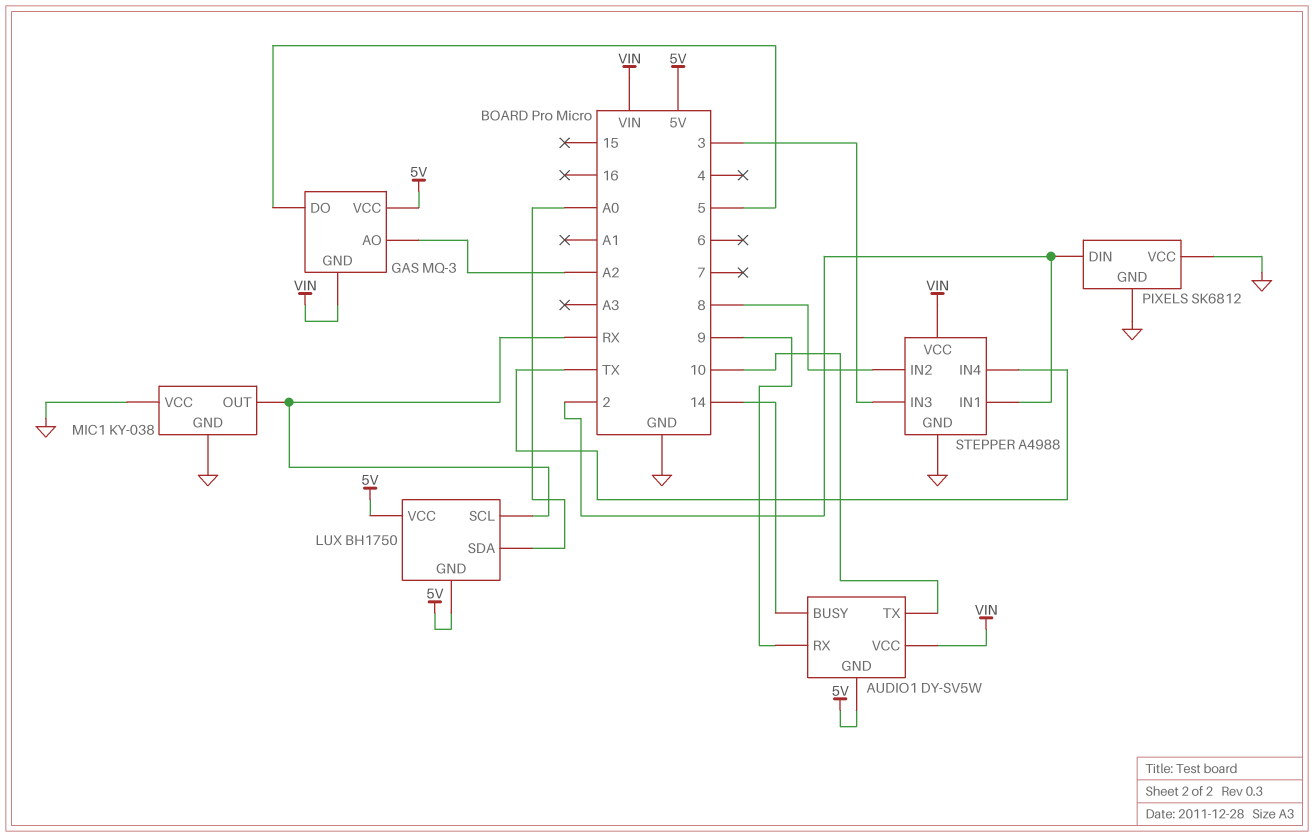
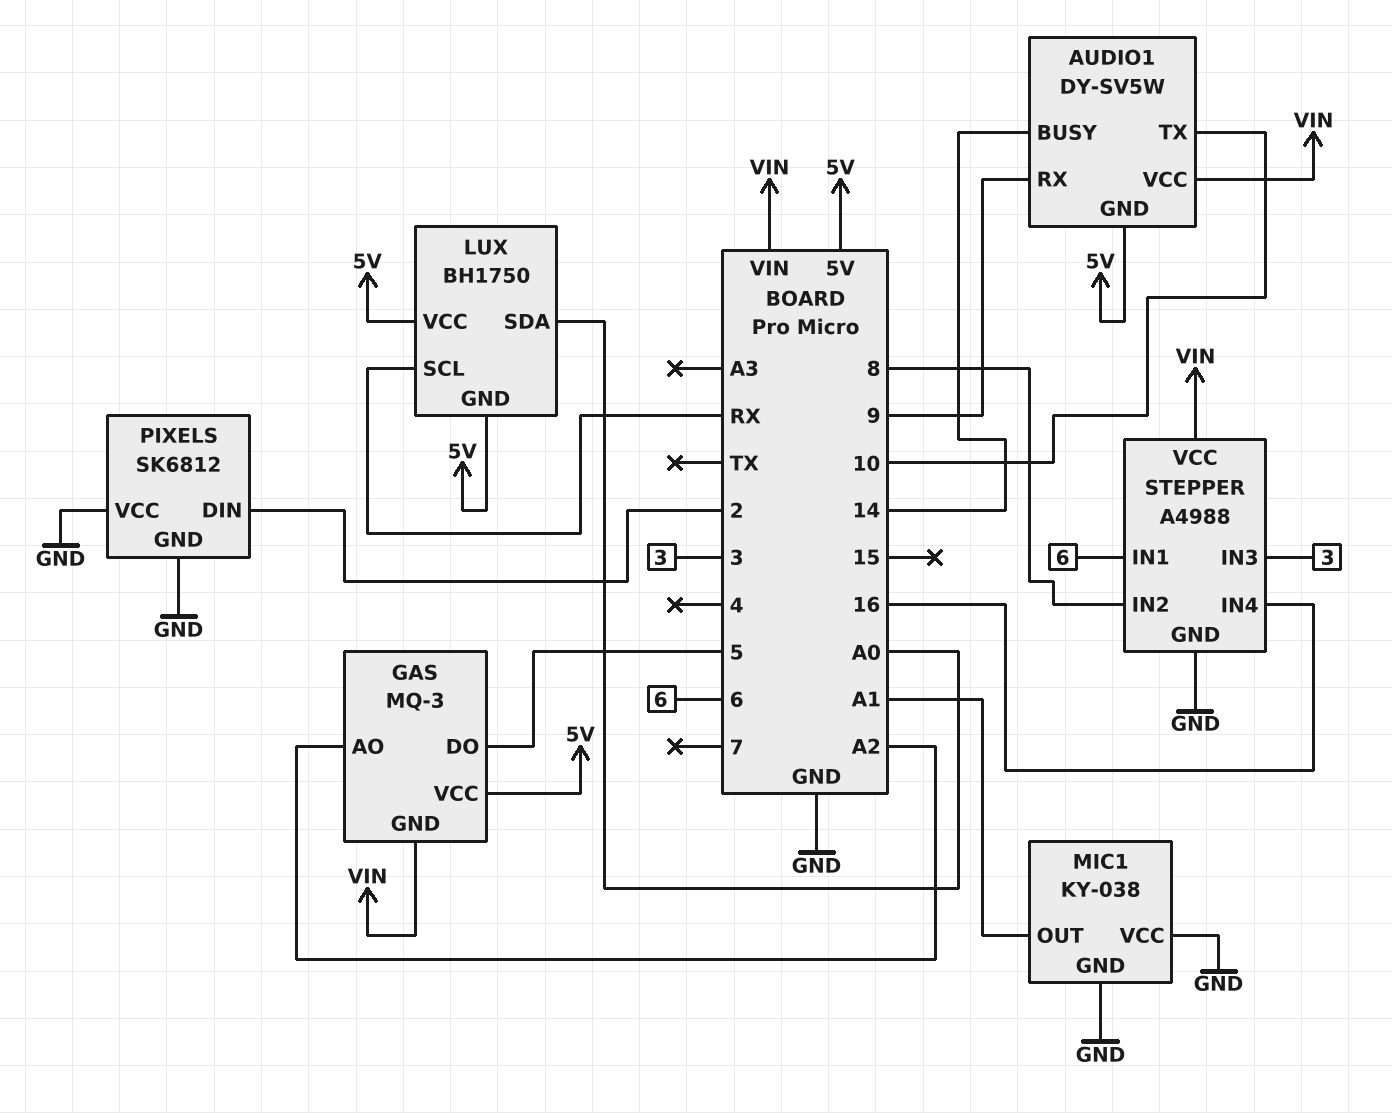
MIC1 pin OUT: RX -> A1
STEPPER pin IN1: 2 -> 6
STEPPER pin IN4: TX -> 16

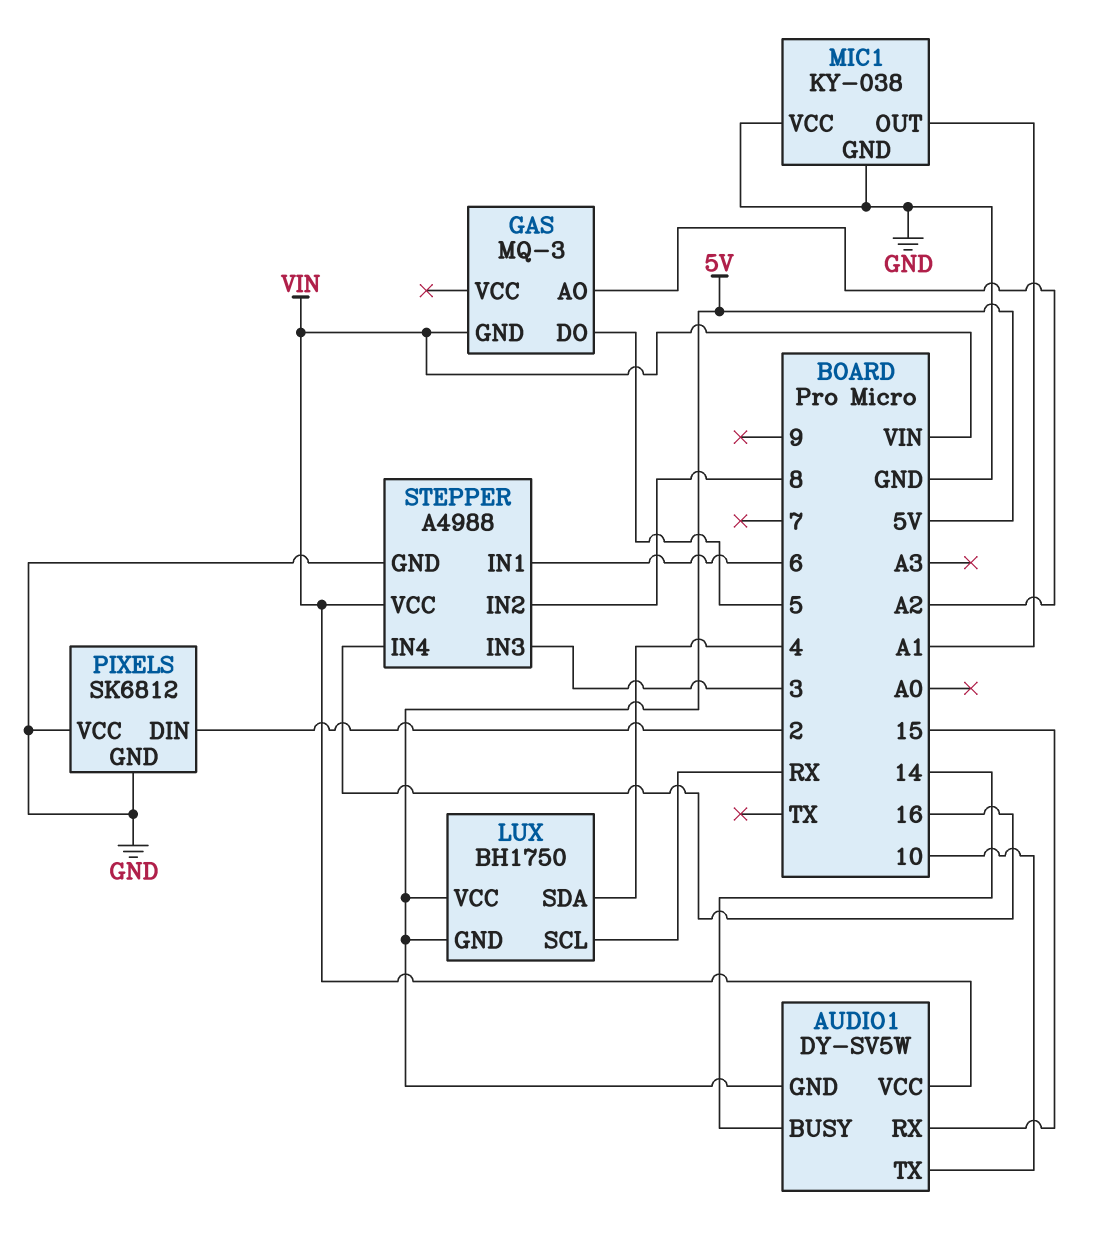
AUDIO1 pin RX: 9 -> 15
GAS pin VCC: 5V -> none
LUX pin SDA: A0 -> 4

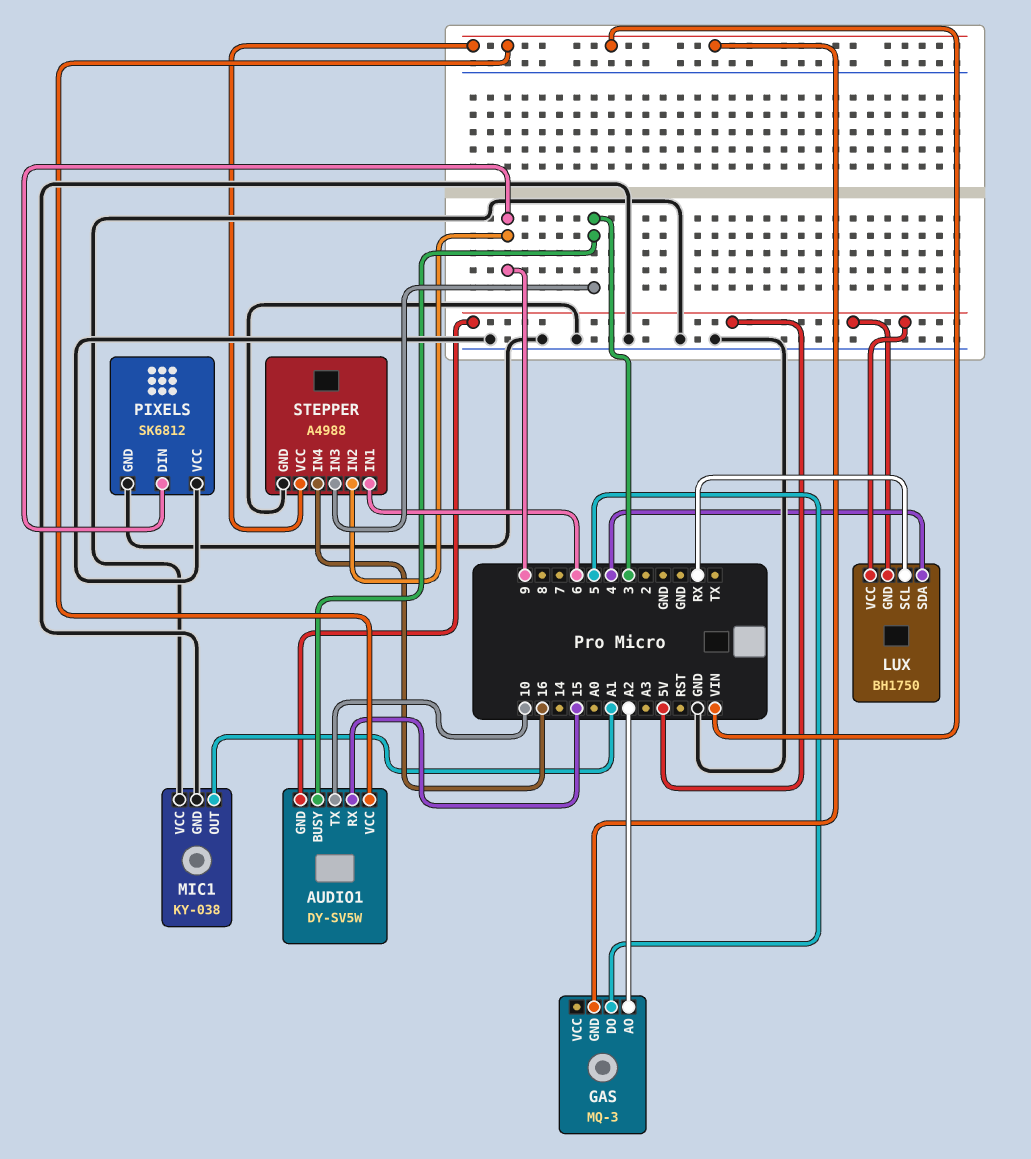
AUDIO1 pin BUSY: 14 -> 3
PIXELS pin DIN: 2 -> 9
STEPPER pin IN2: 8 -> 9

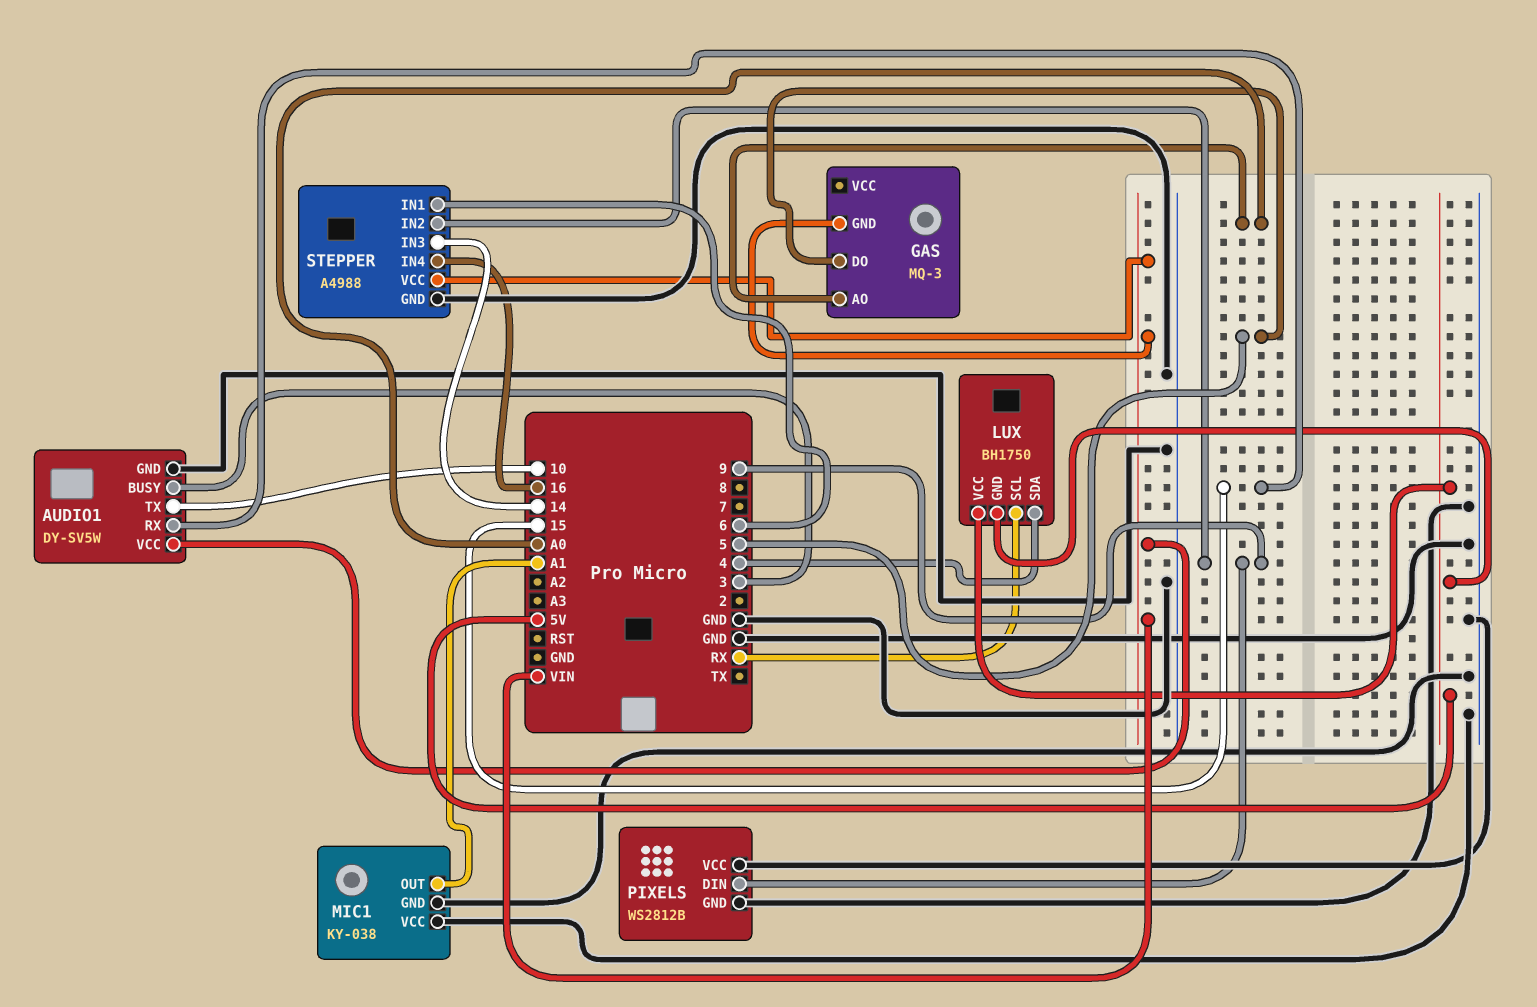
AUDIO1 pin GND: 5V -> GND
GAS pin AO: A2 -> A0
PIXELS: SK6812 -> WS2812B
STEPPER pin IN3: 3 -> 14

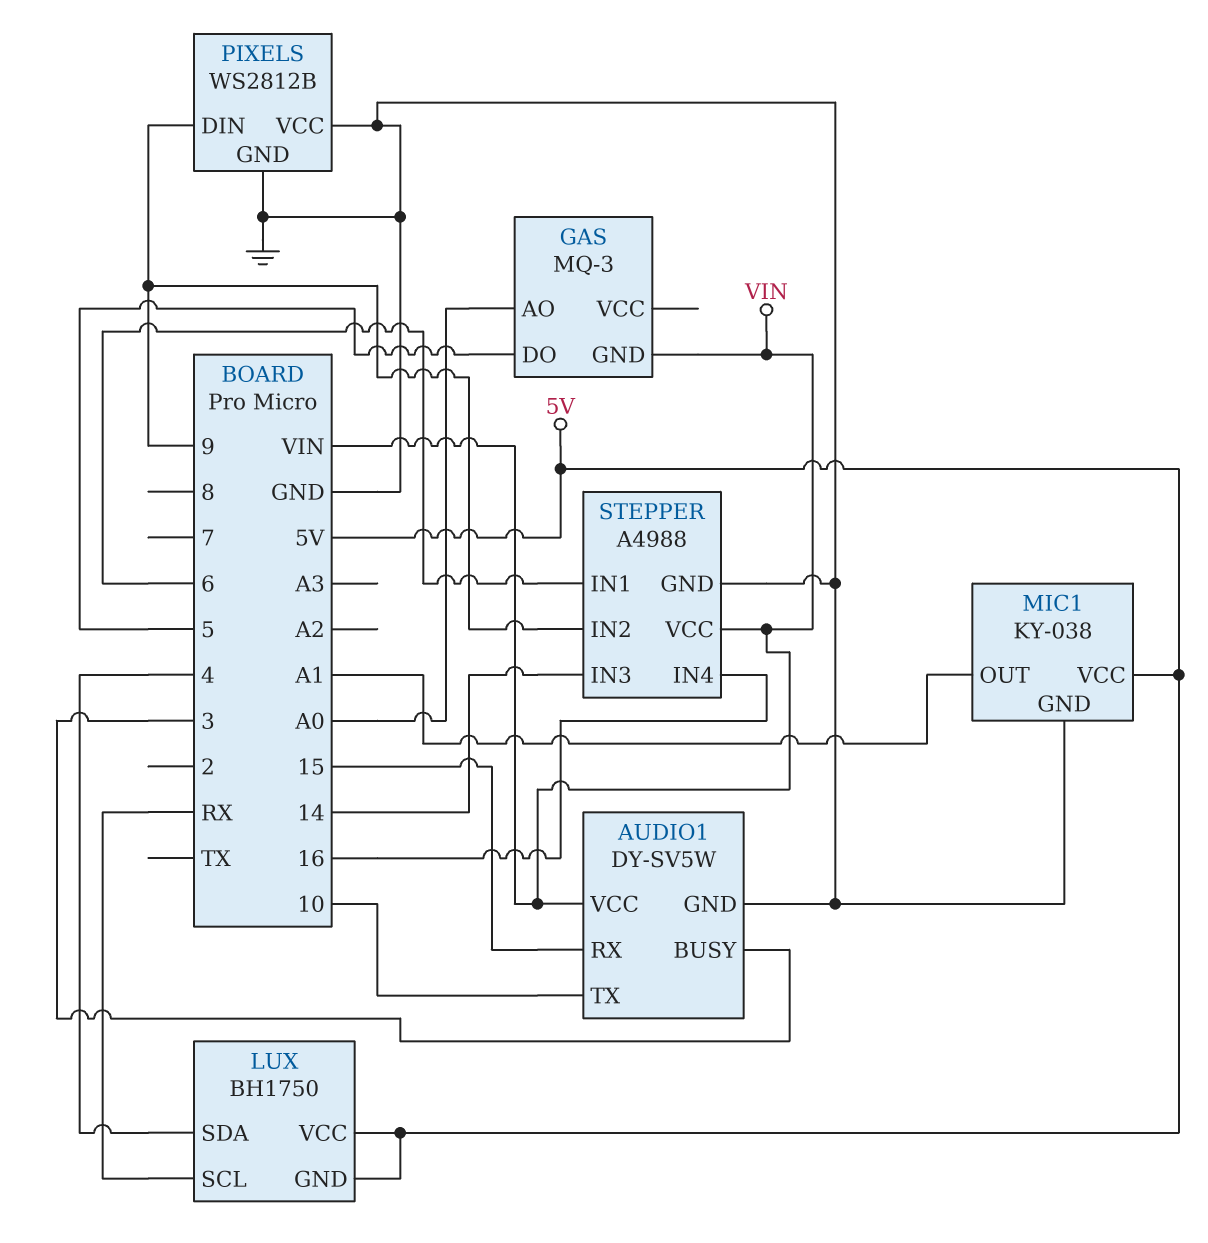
MIC1 pin VCC: GND -> 5V

